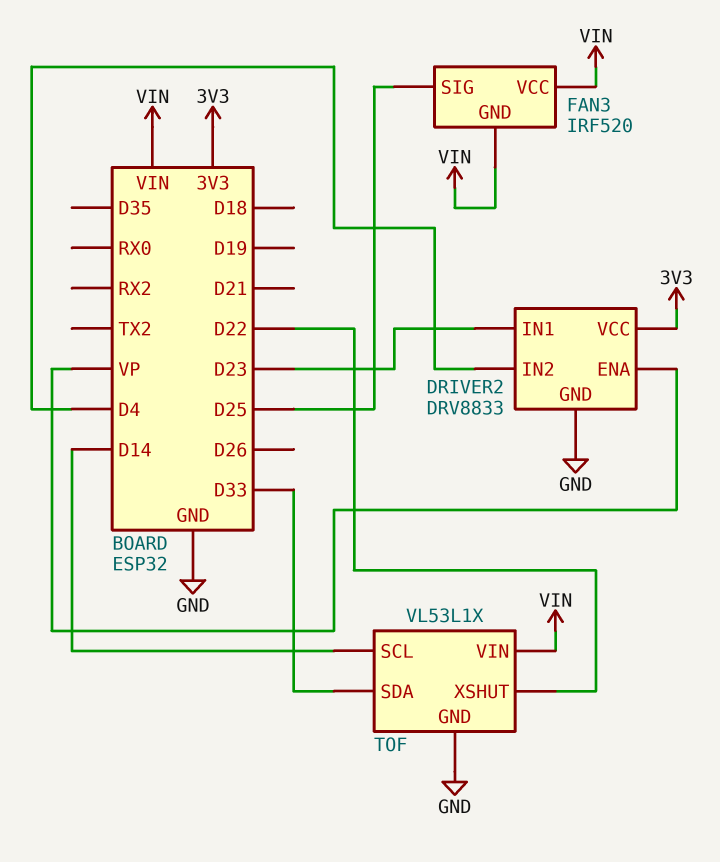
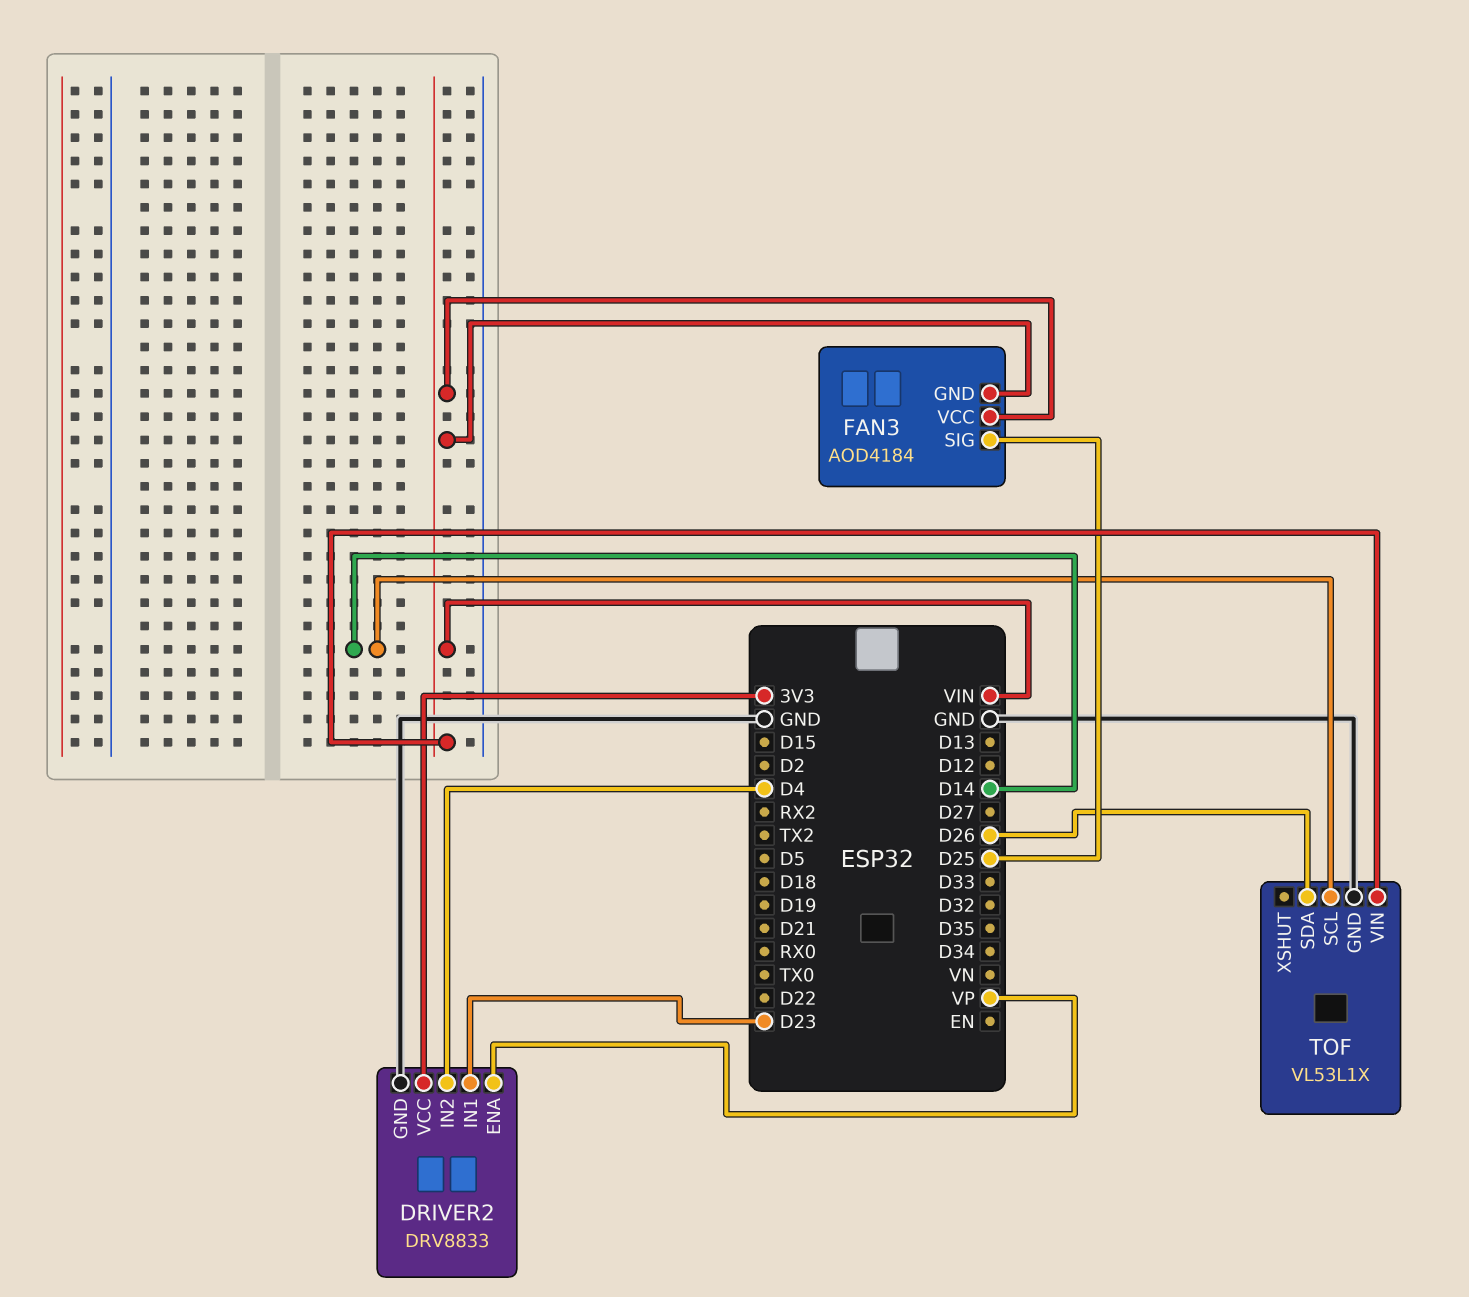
FAN3: IRF520 -> AOD4184
TOF pin SDA: D33 -> D26
TOF pin XSHUT: D22 -> none

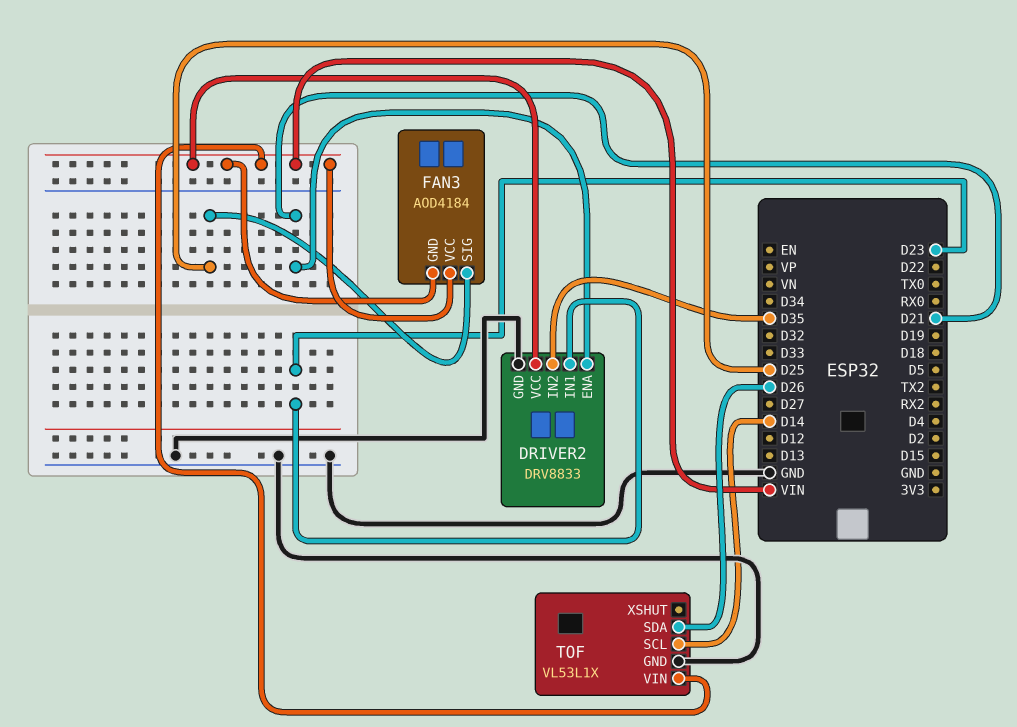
DRIVER2 pin ENA: VP -> D21
DRIVER2 pin IN2: D4 -> D35
DRIVER2 pin VCC: 3V3 -> VIN

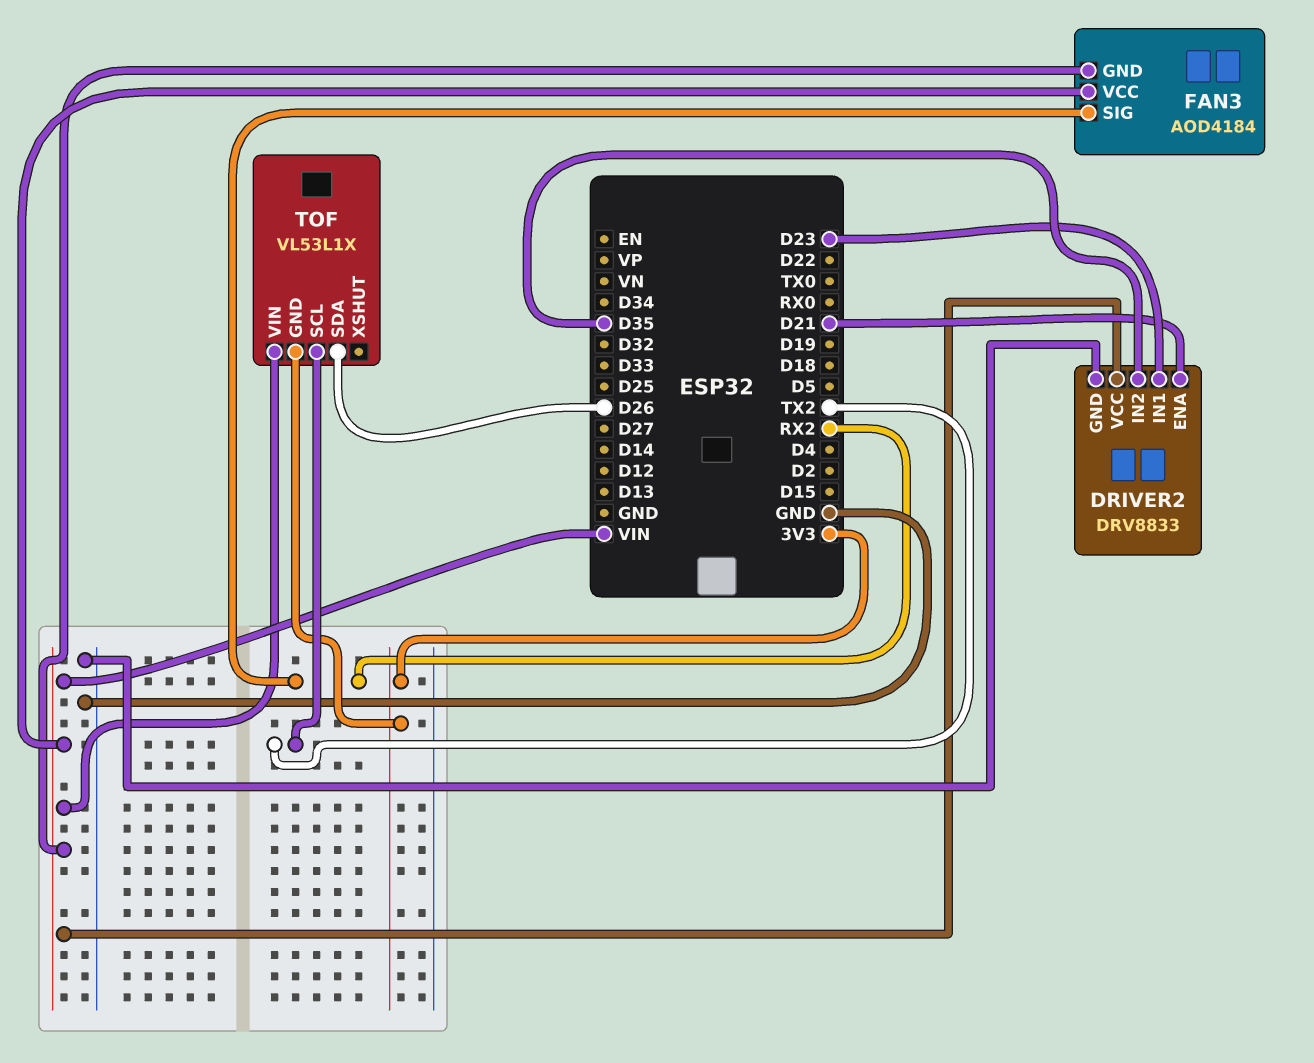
FAN3 pin SIG: D25 -> RX2
TOF pin GND: GND -> 3V3
TOF pin SCL: D14 -> TX2

